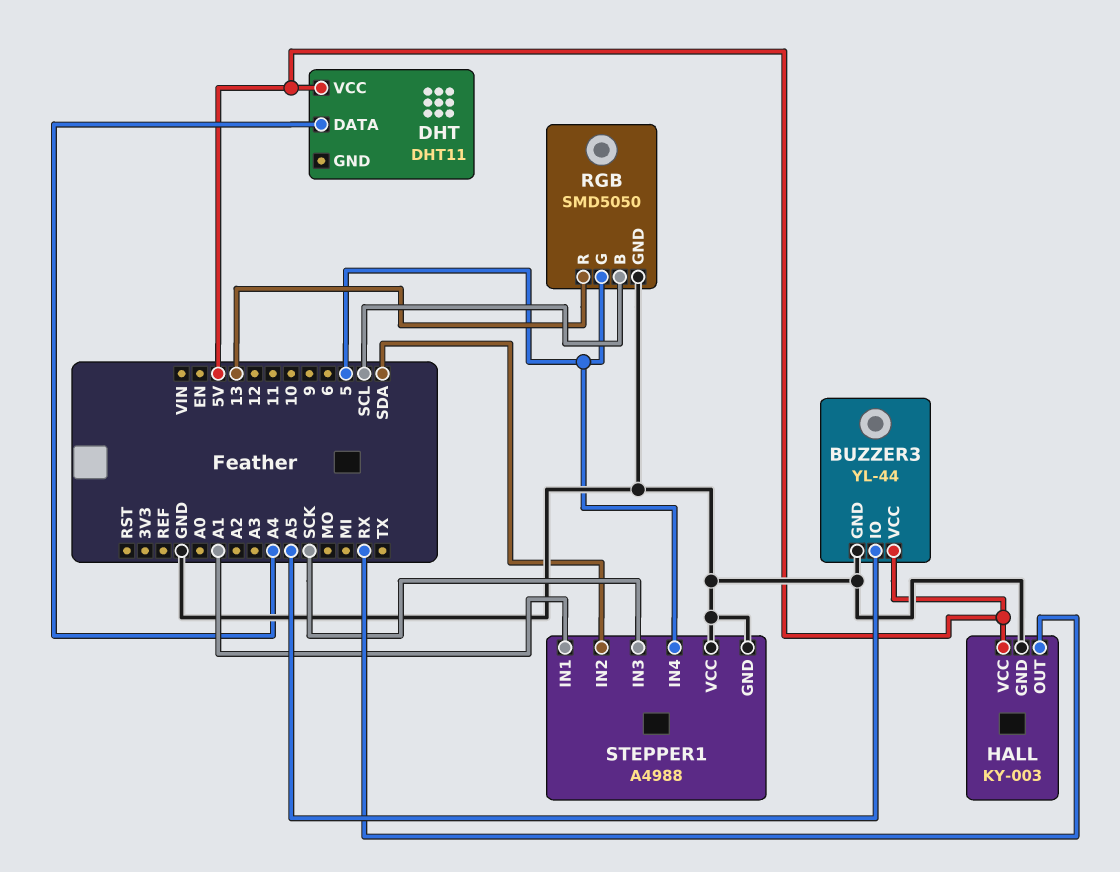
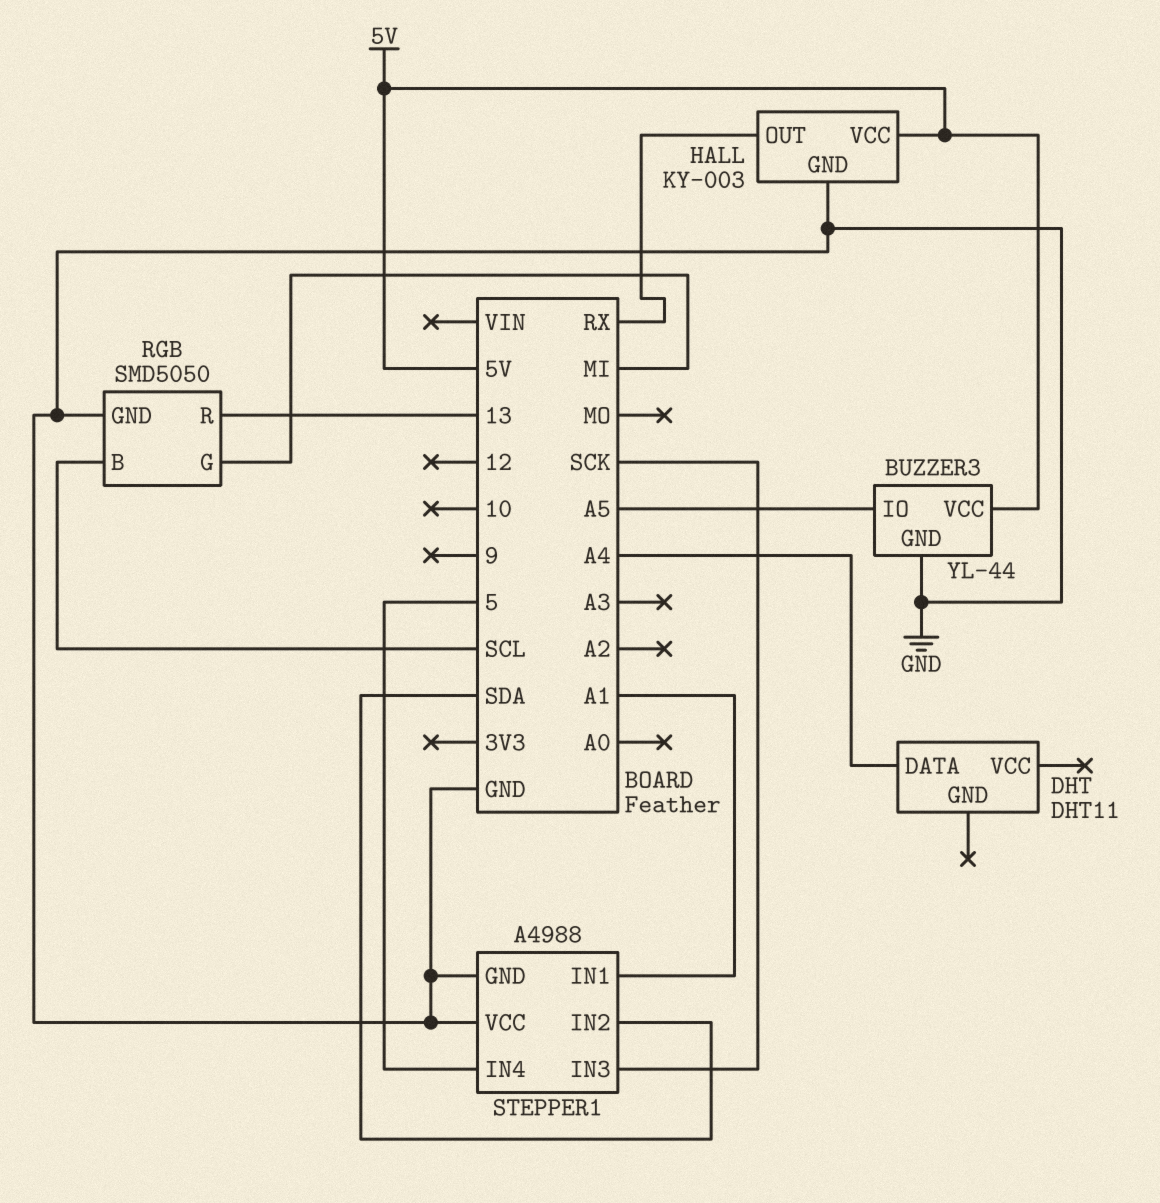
DHT pin VCC: 5V -> none
RGB pin G: 5 -> MI

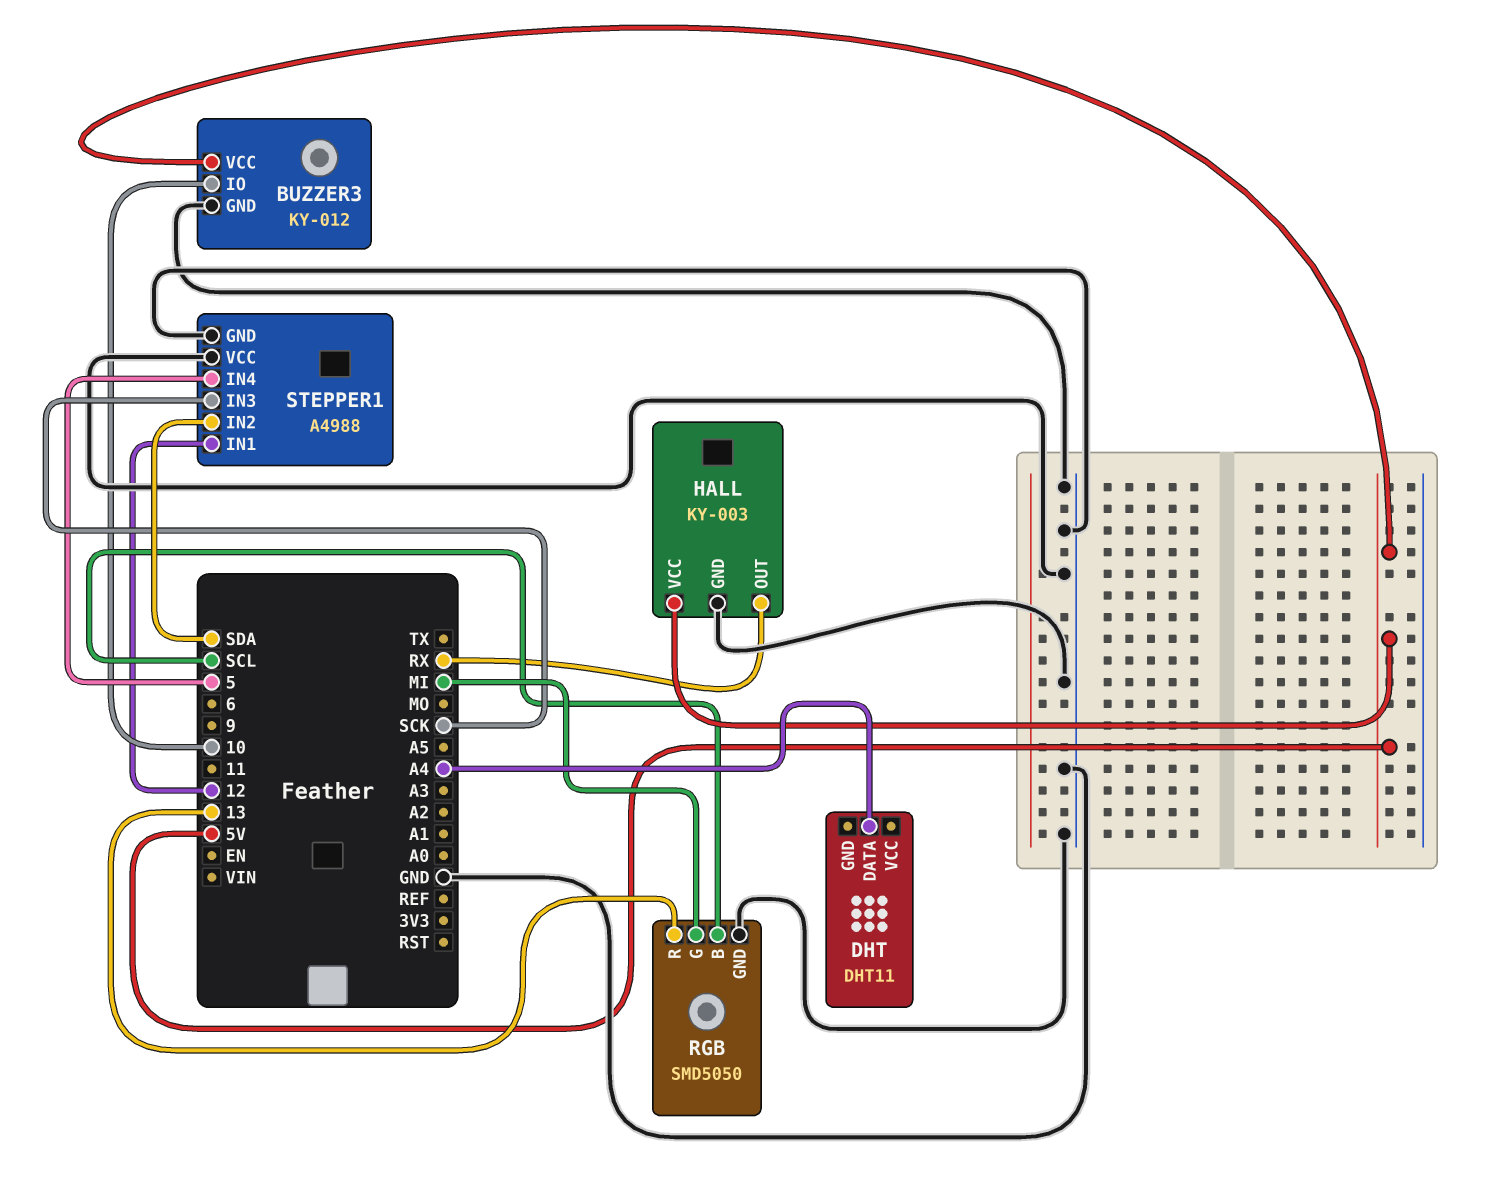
BUZZER3: YL-44 -> KY-012
BUZZER3 pin IO: A5 -> 10
STEPPER1 pin IN1: A1 -> 12

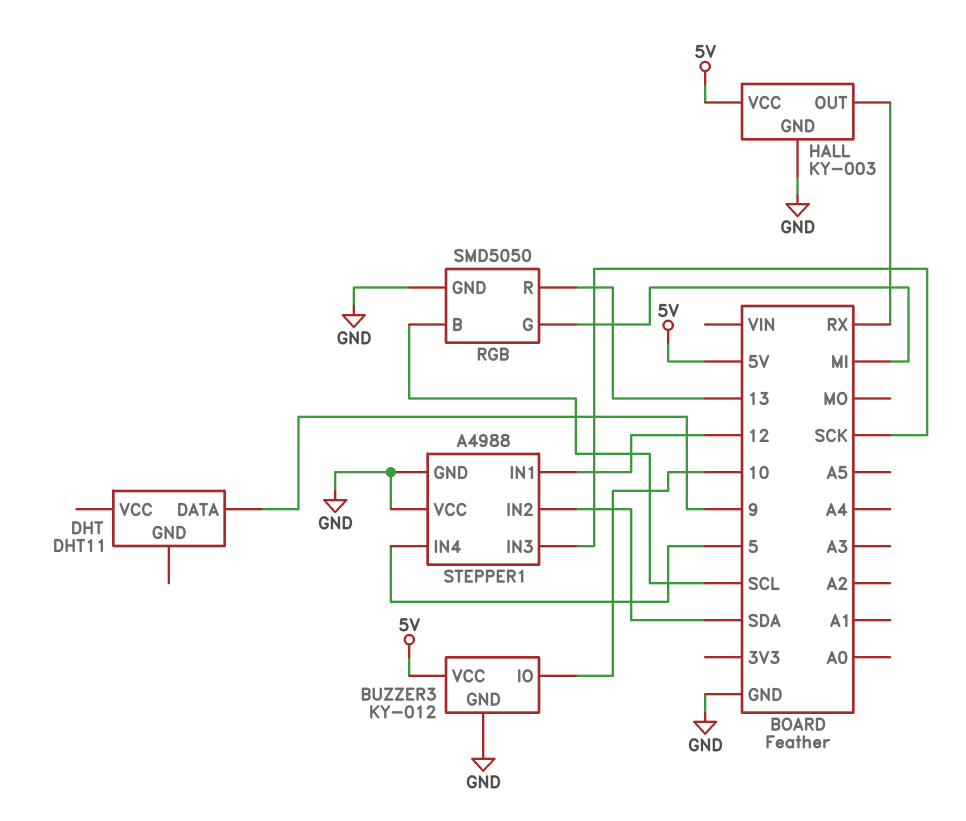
DHT pin DATA: A4 -> 9

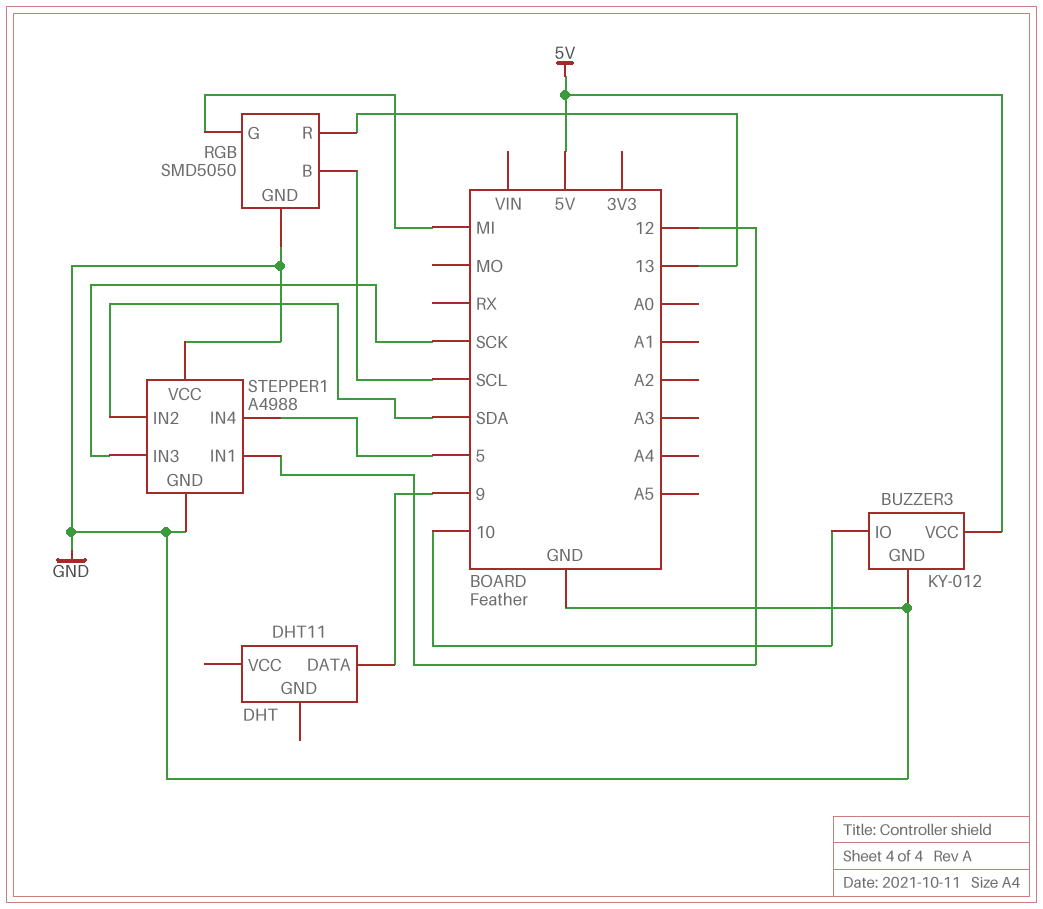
HALL: KY-003 -> none
HALL pin GND: GND -> none
HALL pin OUT: RX -> none
HALL pin VCC: 5V -> none

